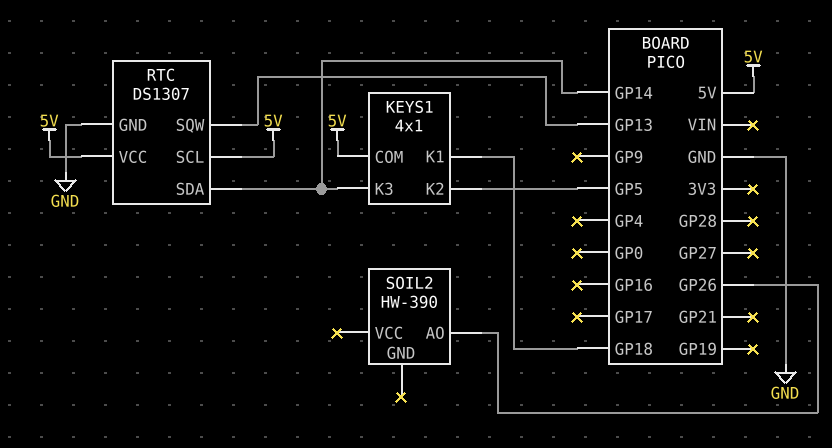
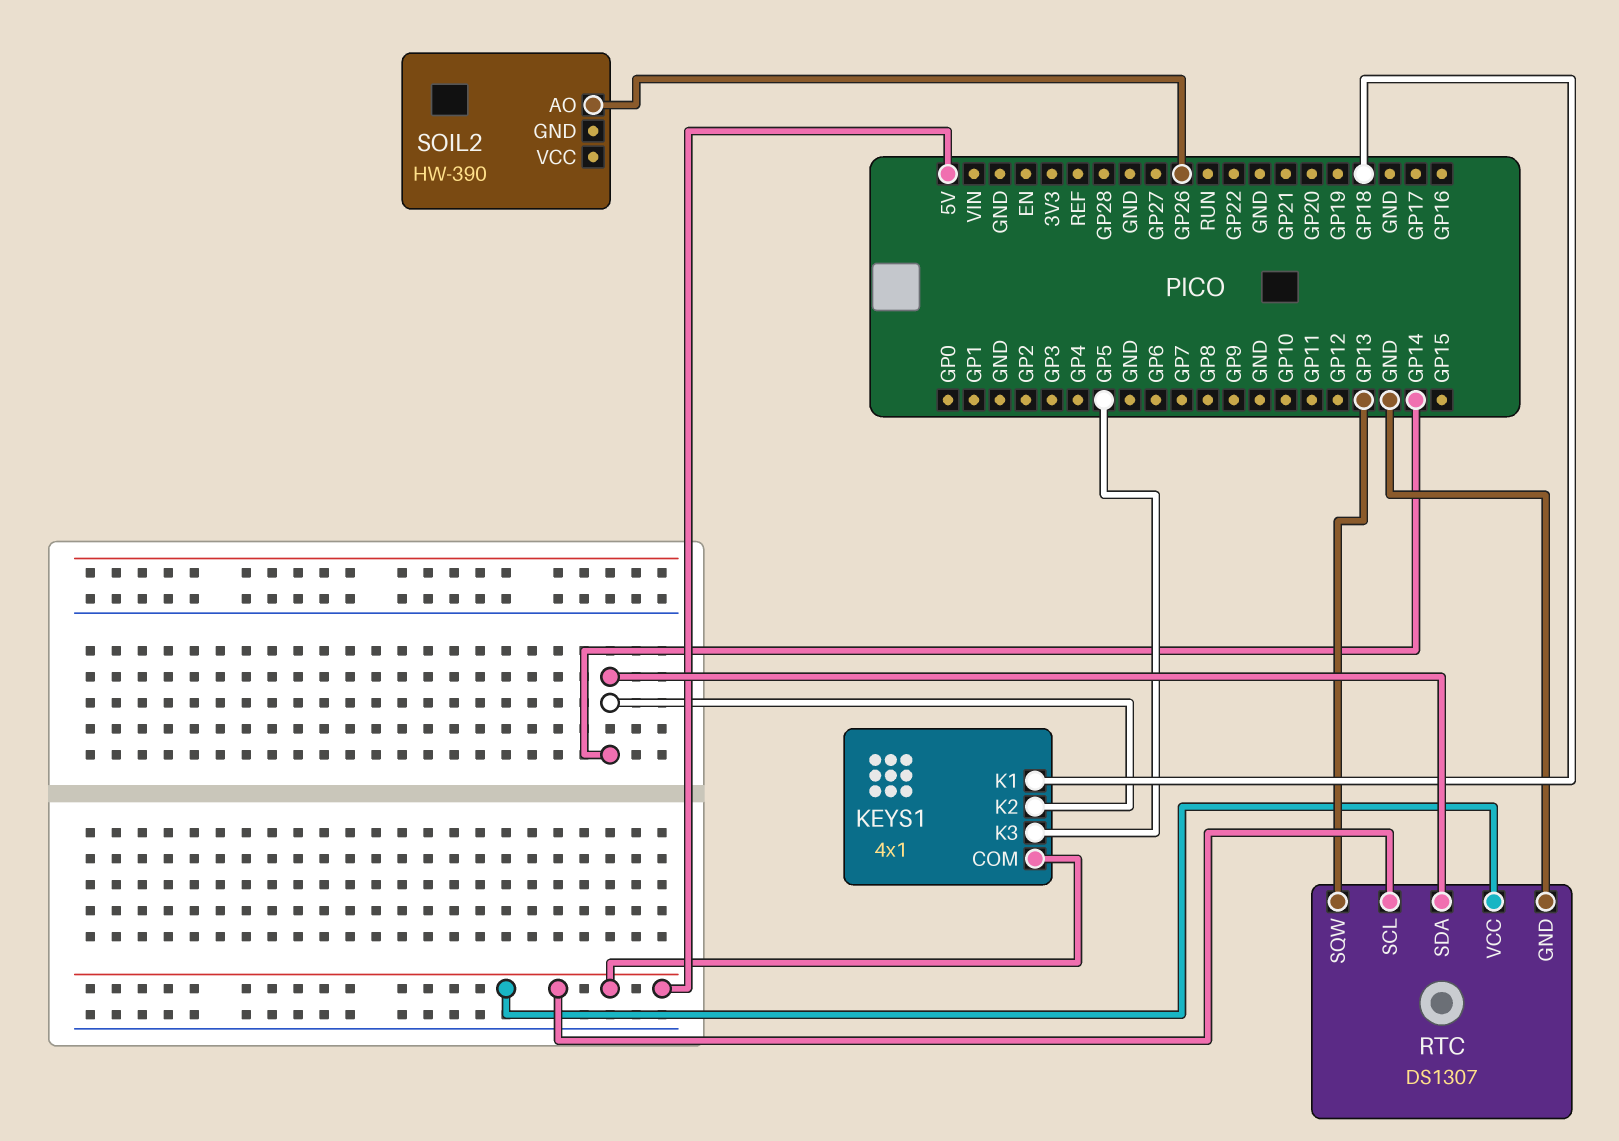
KEYS1 pin K2: GP5 -> GP14
KEYS1 pin K3: GP14 -> GP5

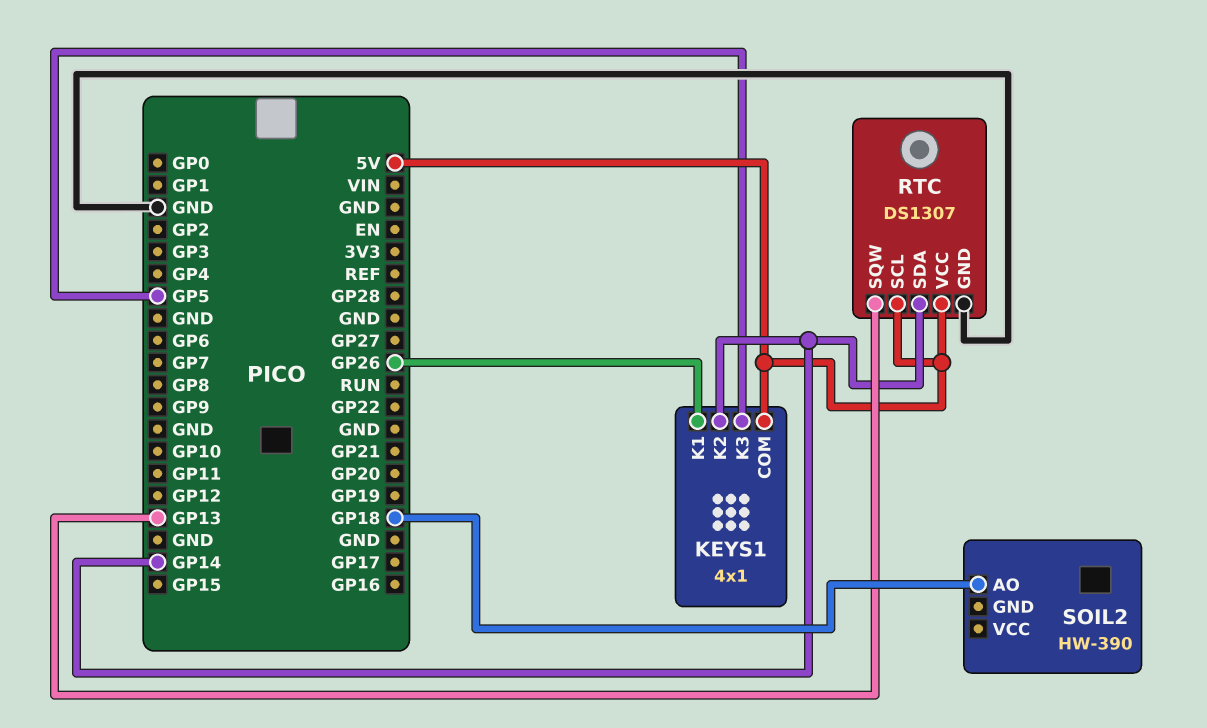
KEYS1 pin K1: GP18 -> GP26
SOIL2 pin AO: GP26 -> GP18

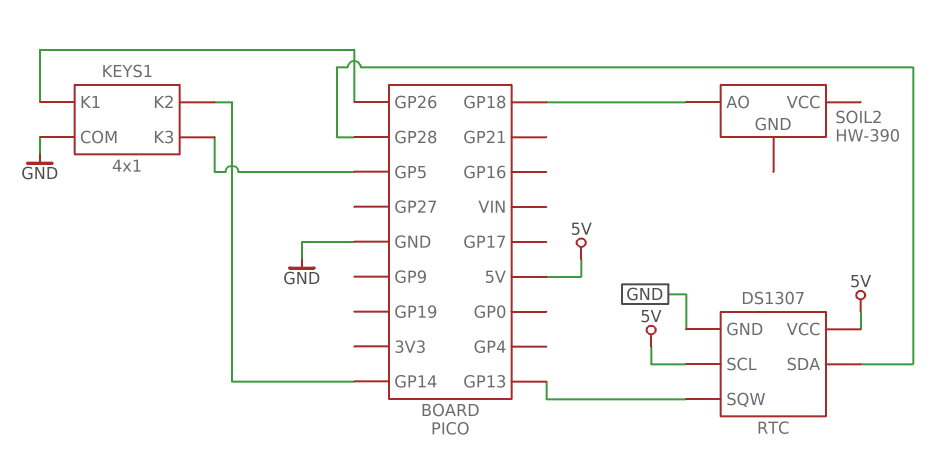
KEYS1 pin COM: 5V -> GND
RTC pin SDA: GP14 -> GP28

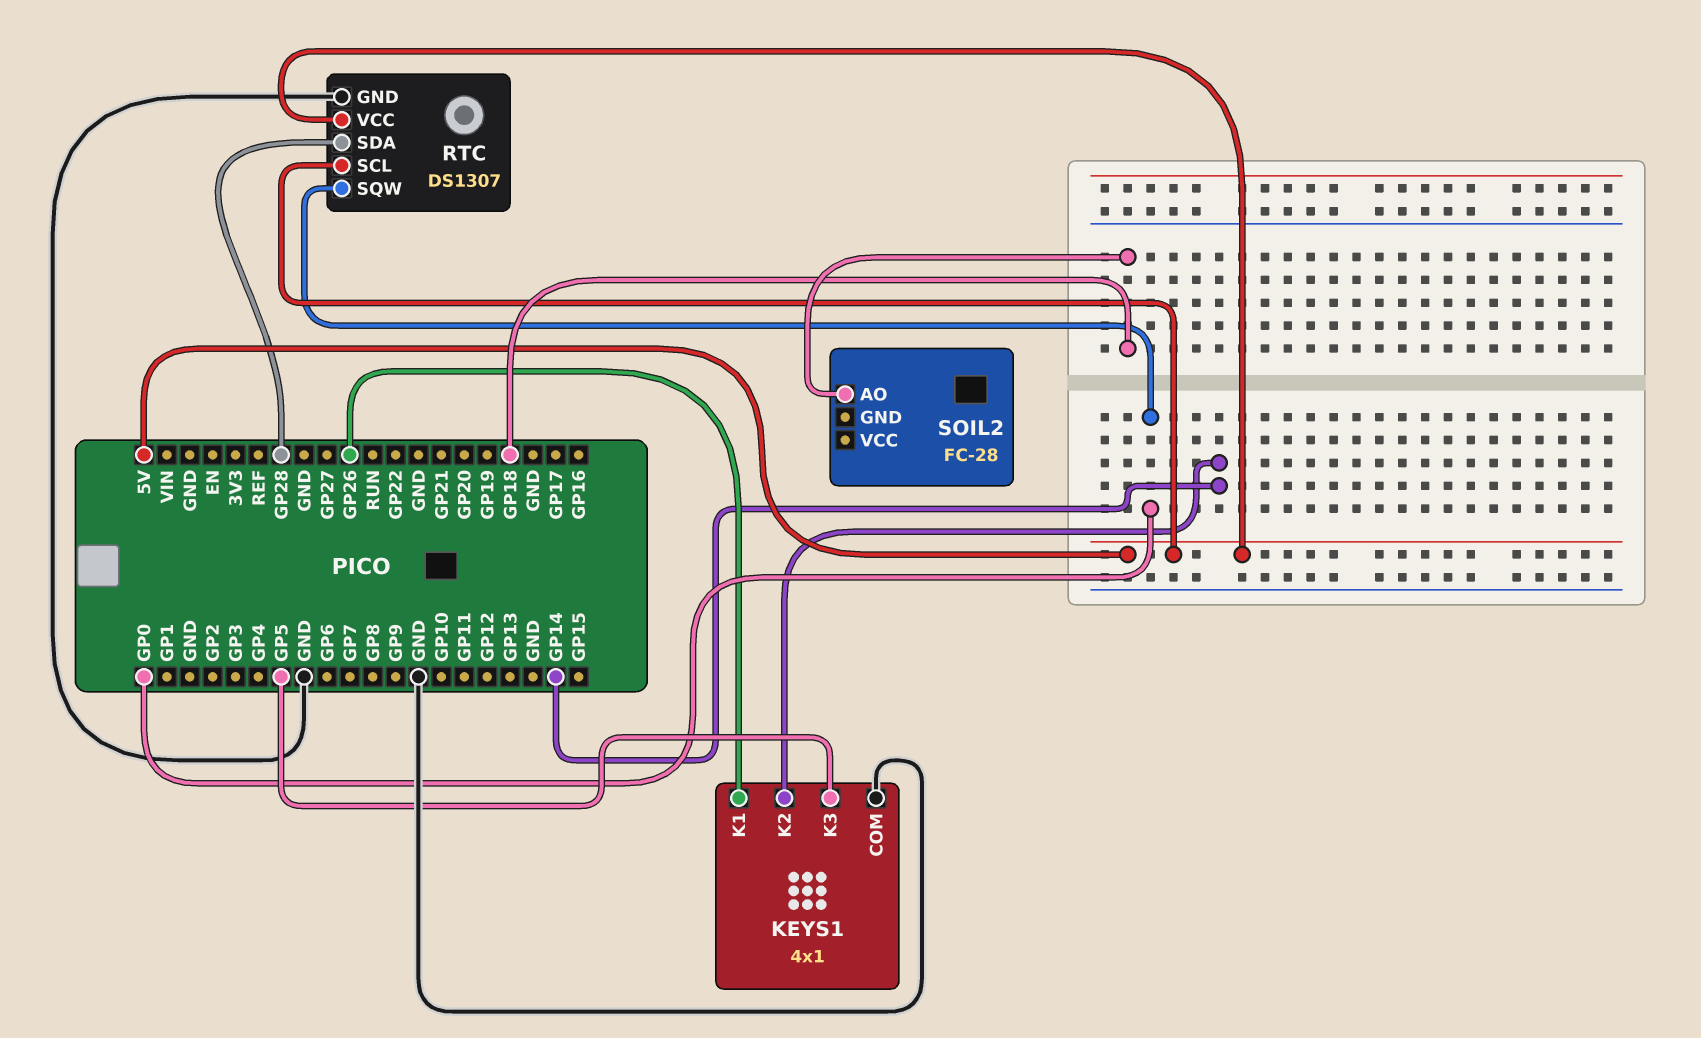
RTC pin SQW: GP13 -> GP0
SOIL2: HW-390 -> FC-28

